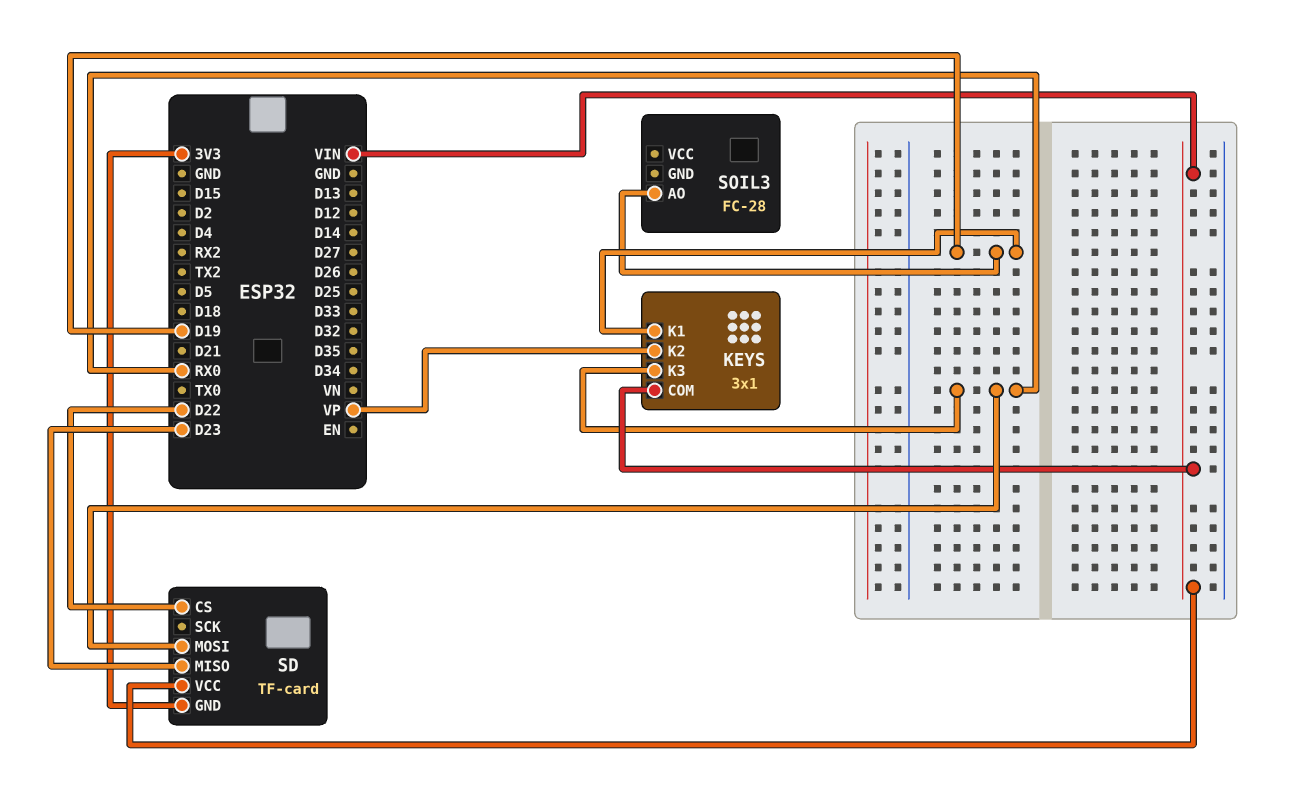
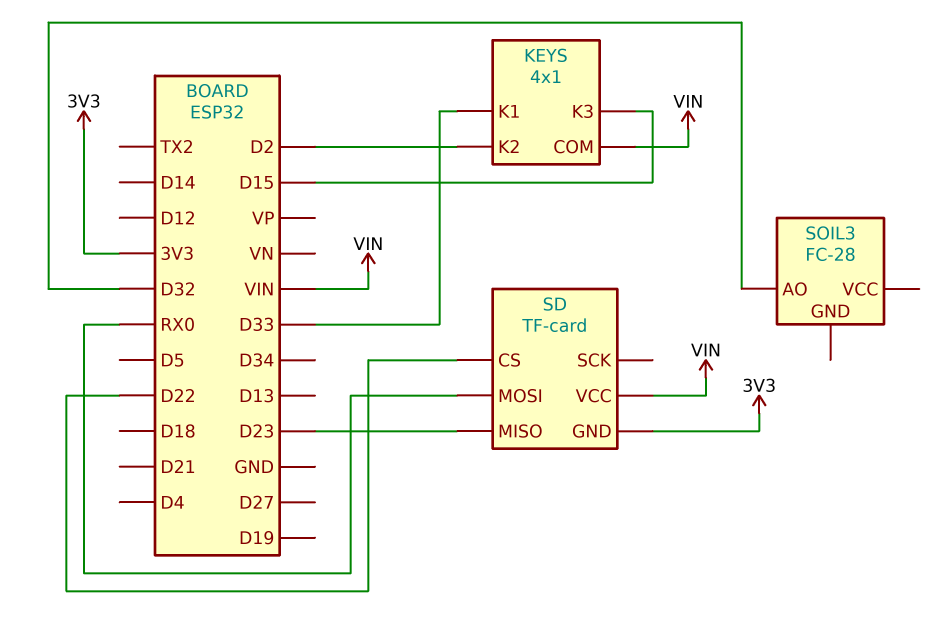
KEYS: 3x1 -> 4x1
KEYS pin K1: D19 -> D33
KEYS pin K2: VP -> D2
KEYS pin K3: RX0 -> D15
SOIL3 pin AO: D19 -> D32

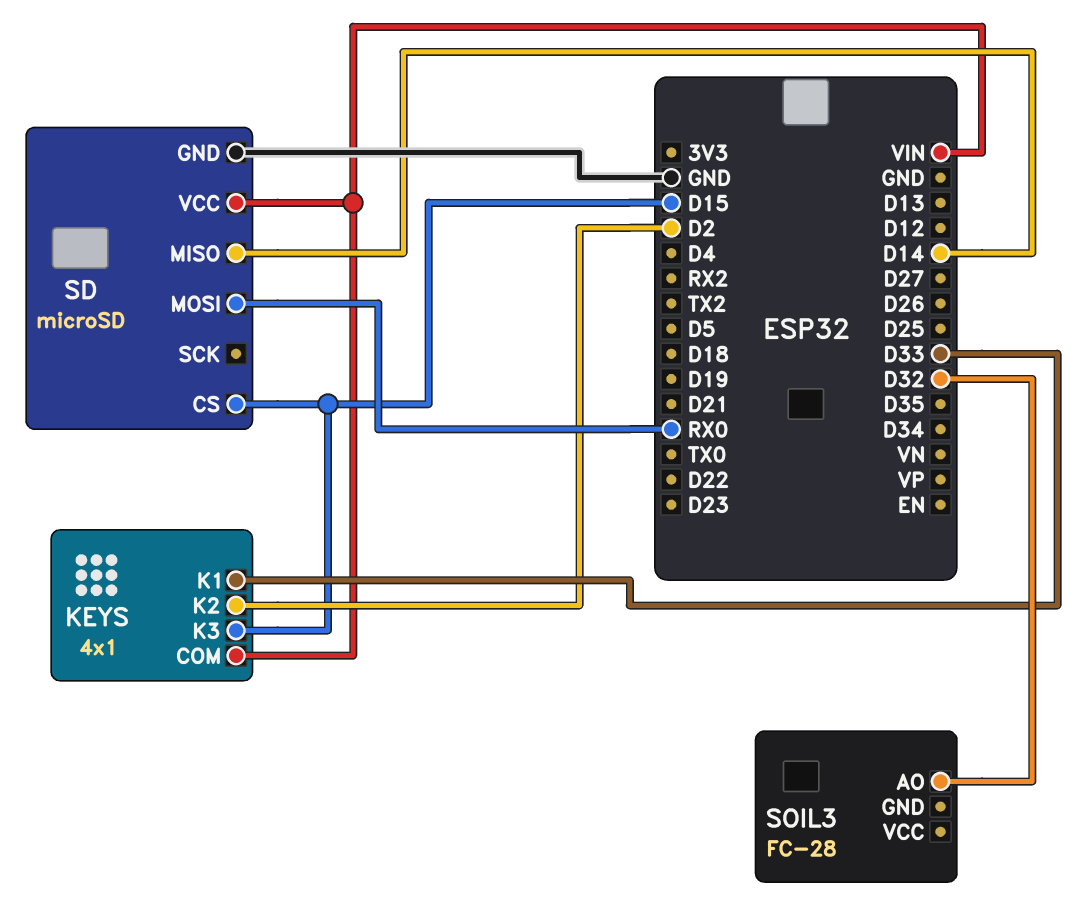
SD: TF-card -> microSD
SD pin CS: D22 -> D15
SD pin GND: 3V3 -> GND
SD pin MISO: D23 -> D14

